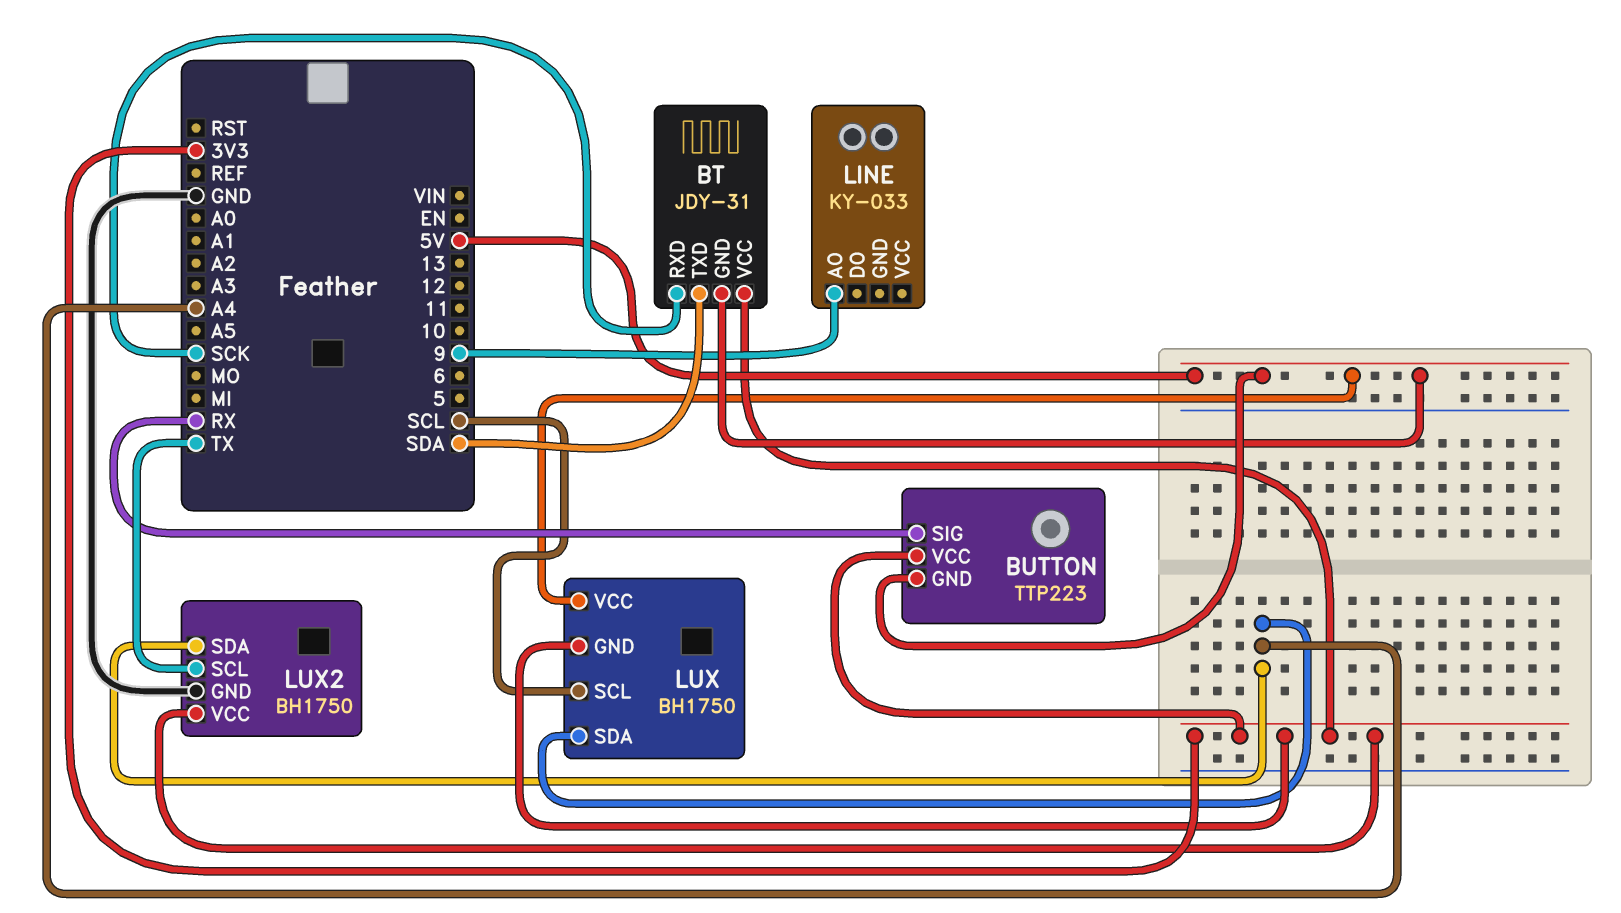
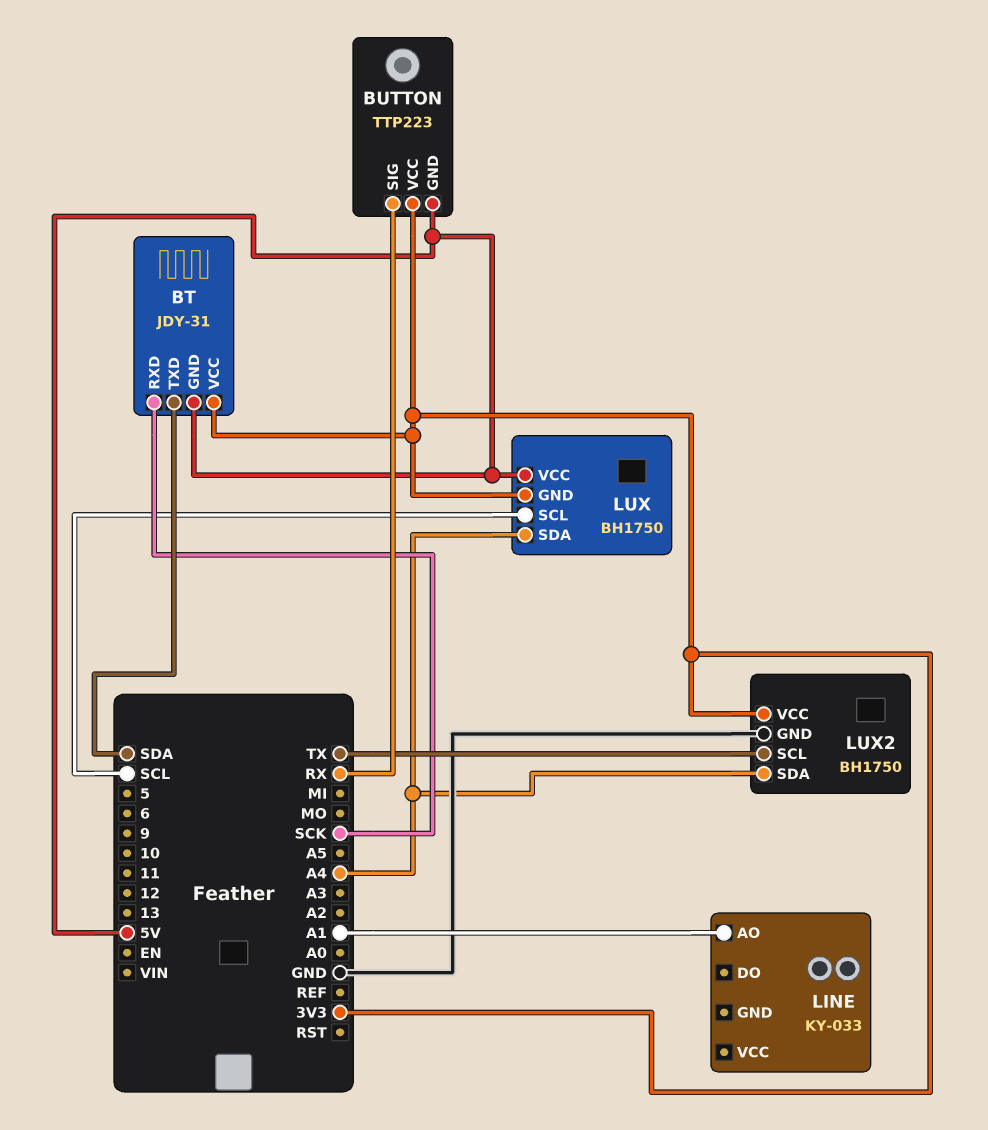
LINE pin AO: 9 -> A1

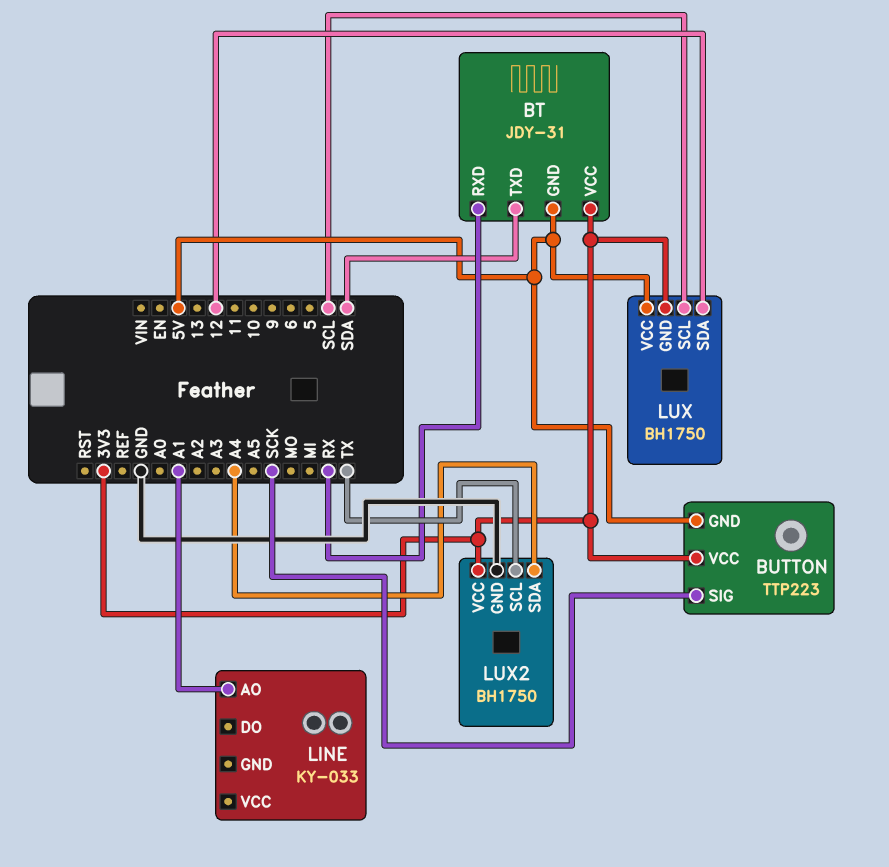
BT pin RXD: SCK -> RX
BUTTON pin SIG: RX -> SCK
LUX pin SDA: A4 -> 12

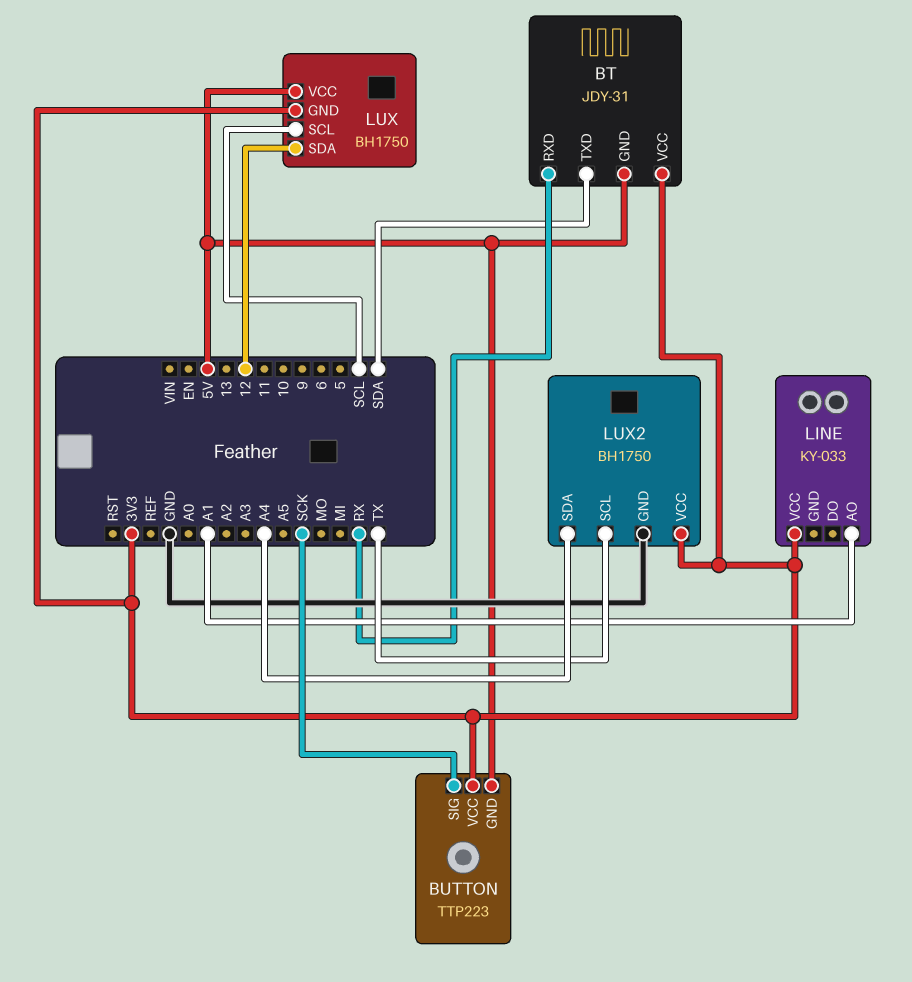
LINE pin VCC: none -> 3V3

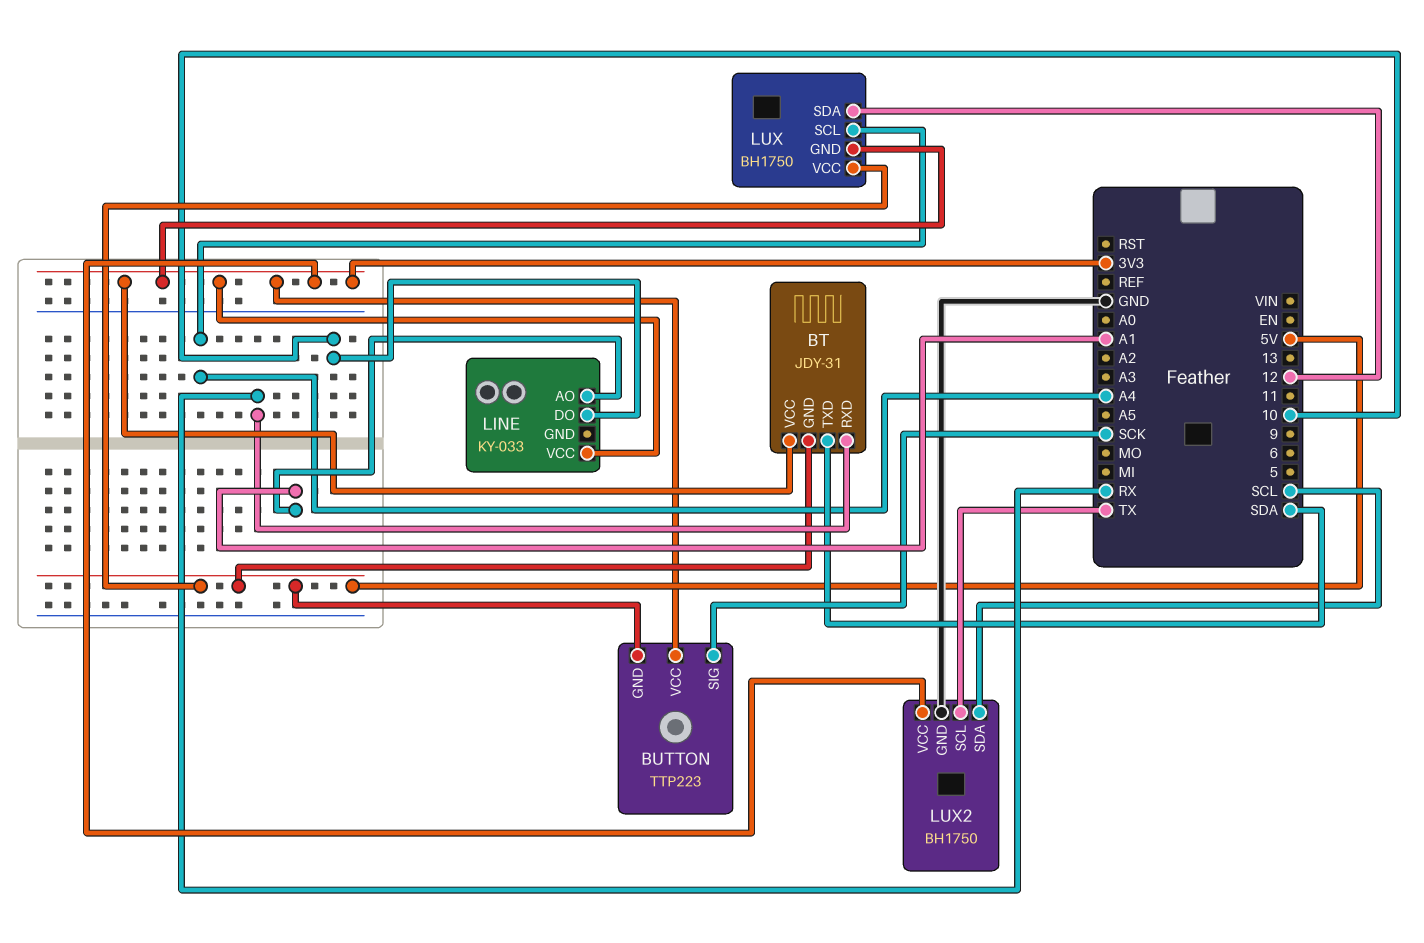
LINE pin DO: none -> 10
LUX pin SCL: SCL -> A4
LUX2 pin SDA: A4 -> SCL

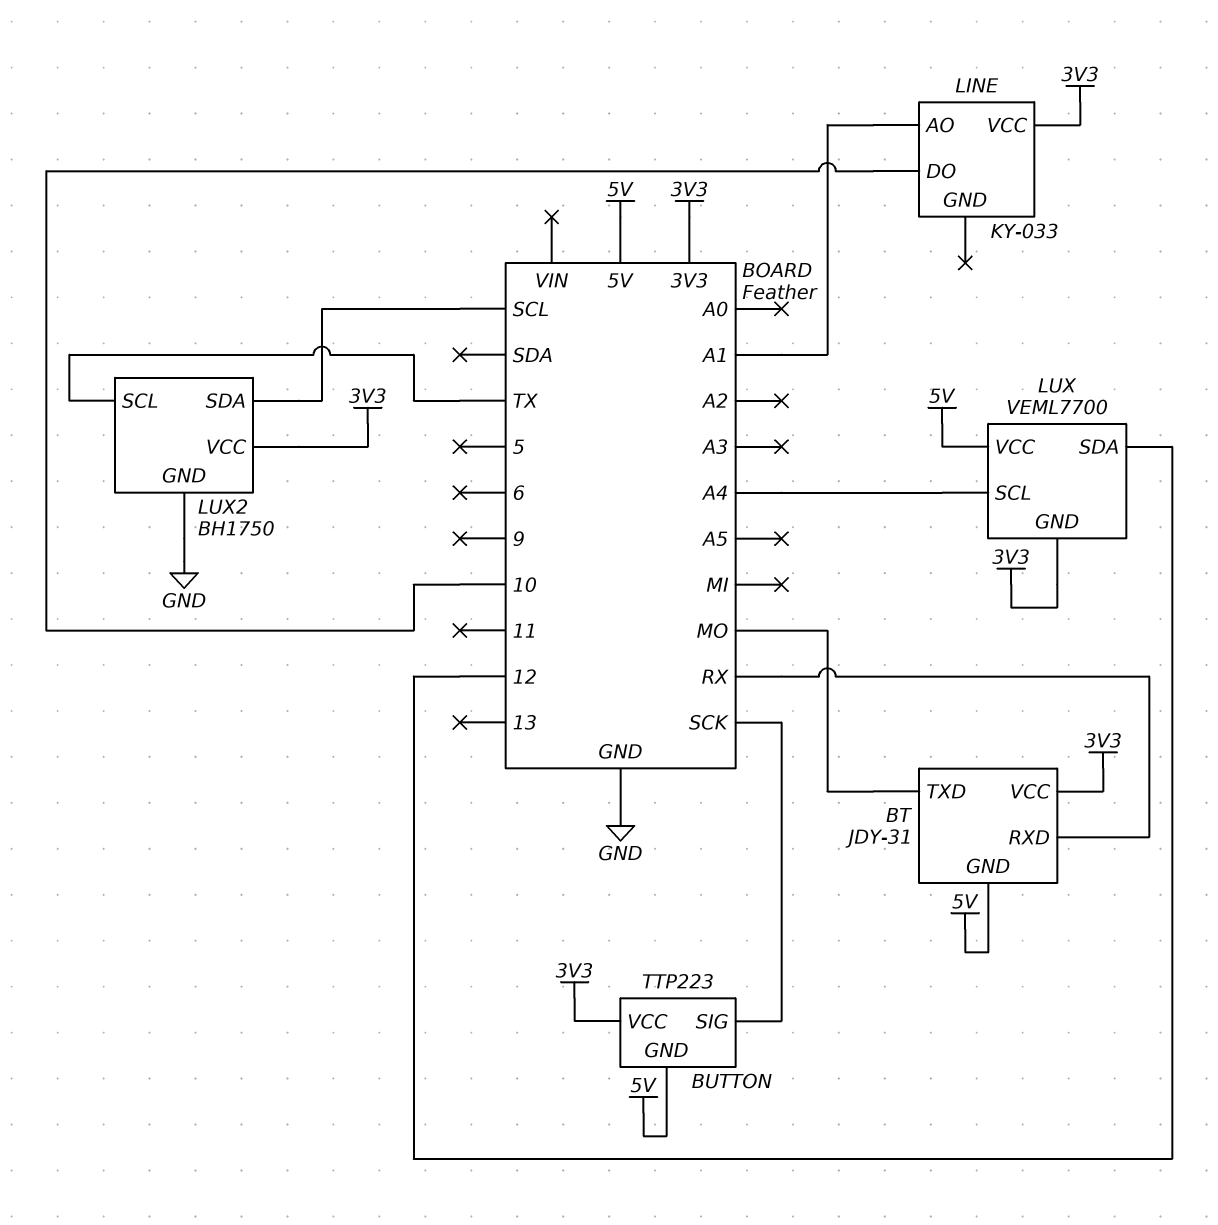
BT pin TXD: SDA -> MO
LUX: BH1750 -> VEML7700

